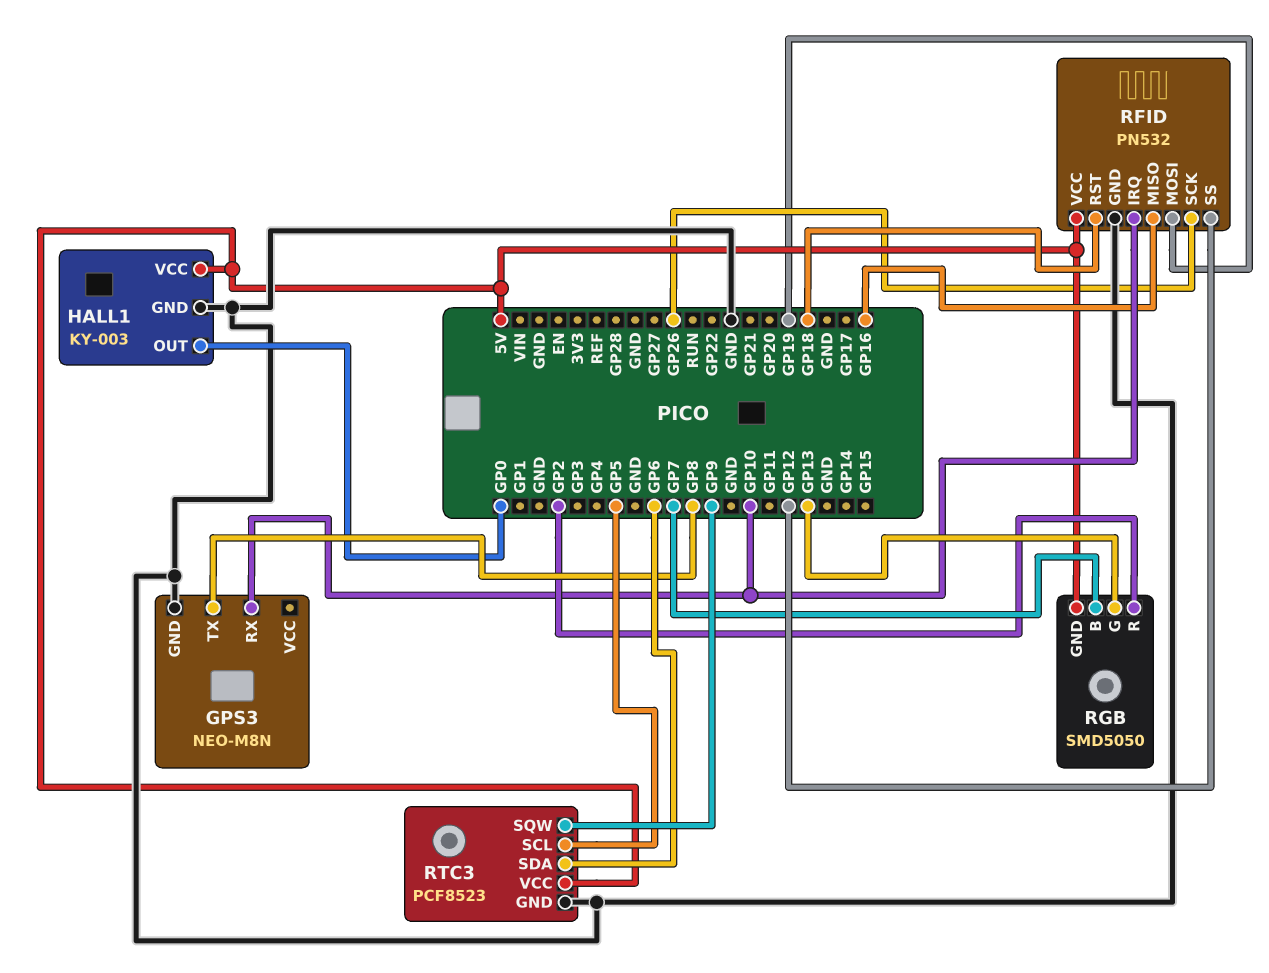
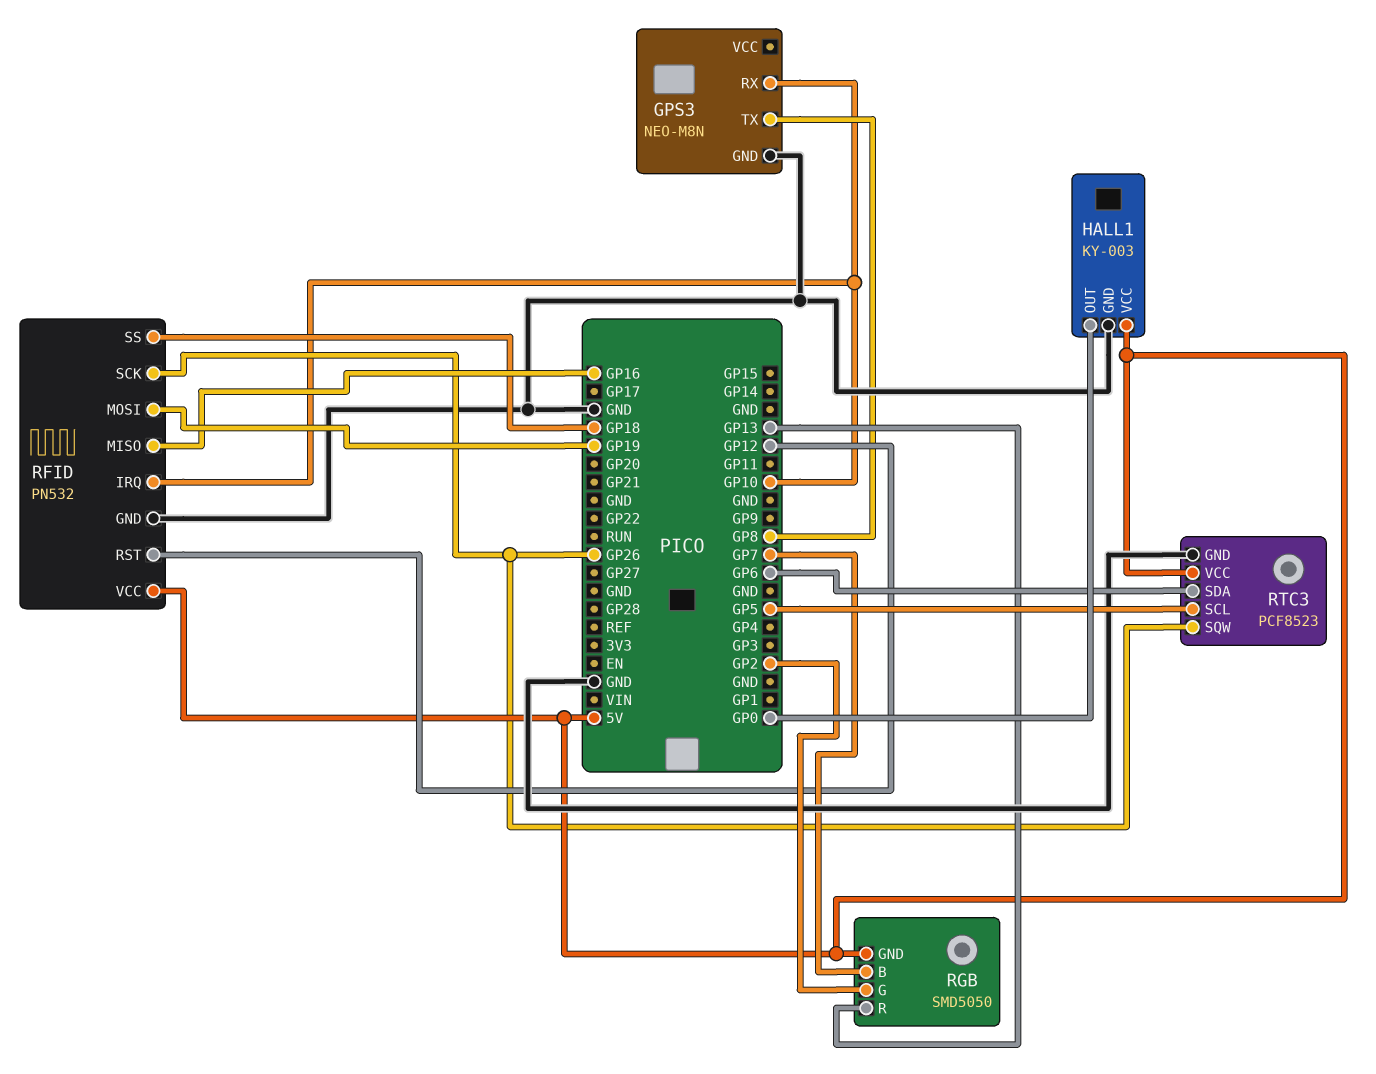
RFID pin RST: GP18 -> GP12
RFID pin SS: GP12 -> GP18
RGB pin G: GP13 -> GP2
RGB pin R: GP2 -> GP13
RTC3 pin SQW: GP9 -> GP26

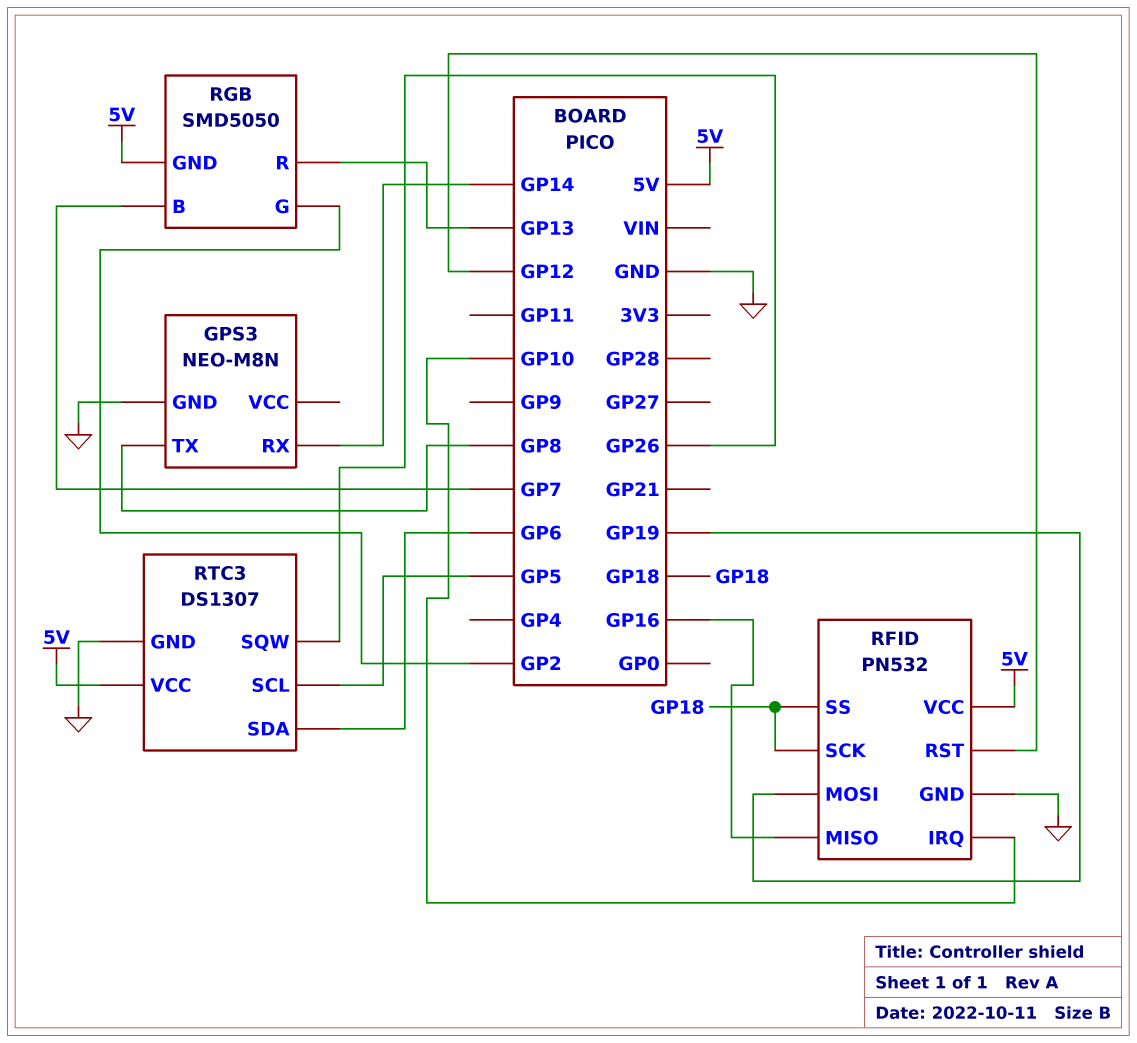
GPS3 pin RX: GP10 -> GP14
HALL1: KY-003 -> none
HALL1 pin GND: GND -> none
HALL1 pin OUT: GP0 -> none
HALL1 pin VCC: 5V -> none
RFID pin SCK: GP26 -> GP18
RTC3: PCF8523 -> DS1307

